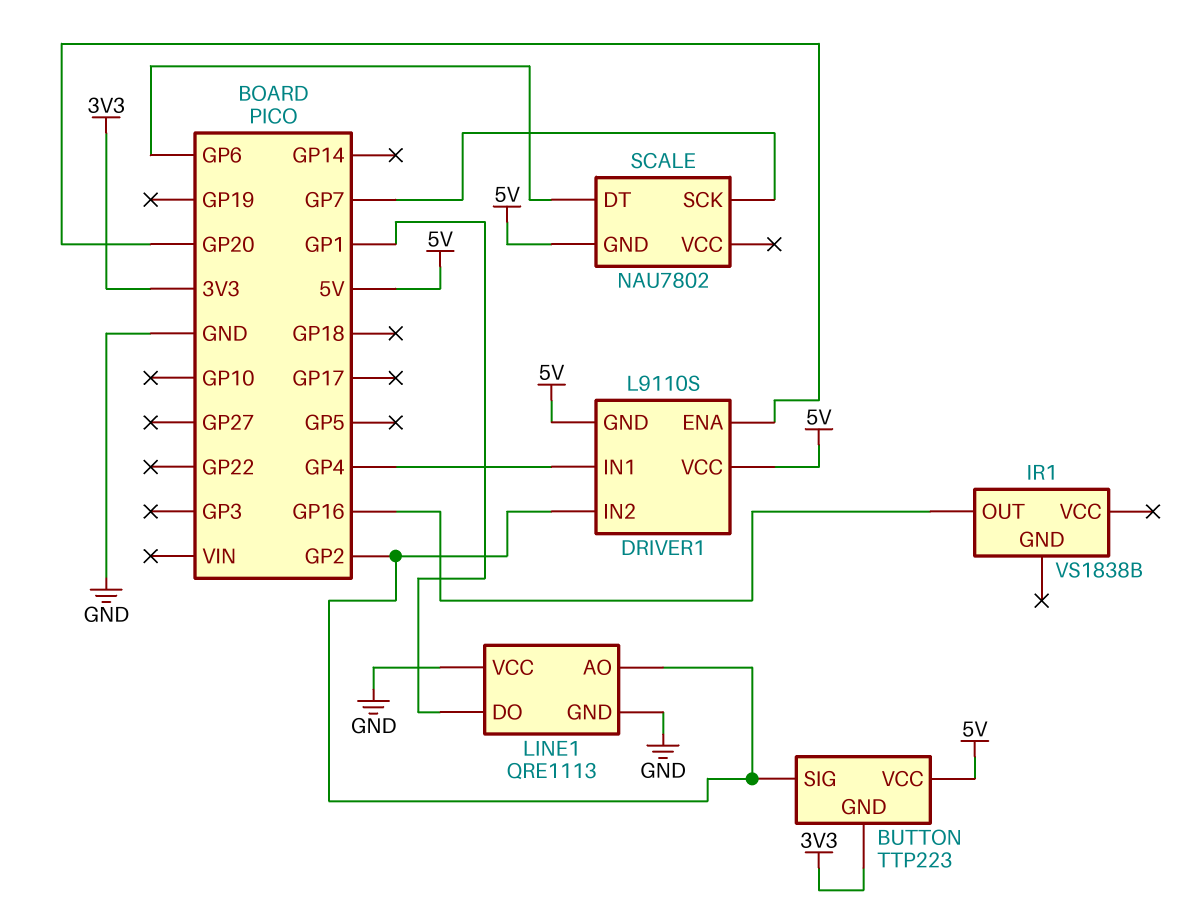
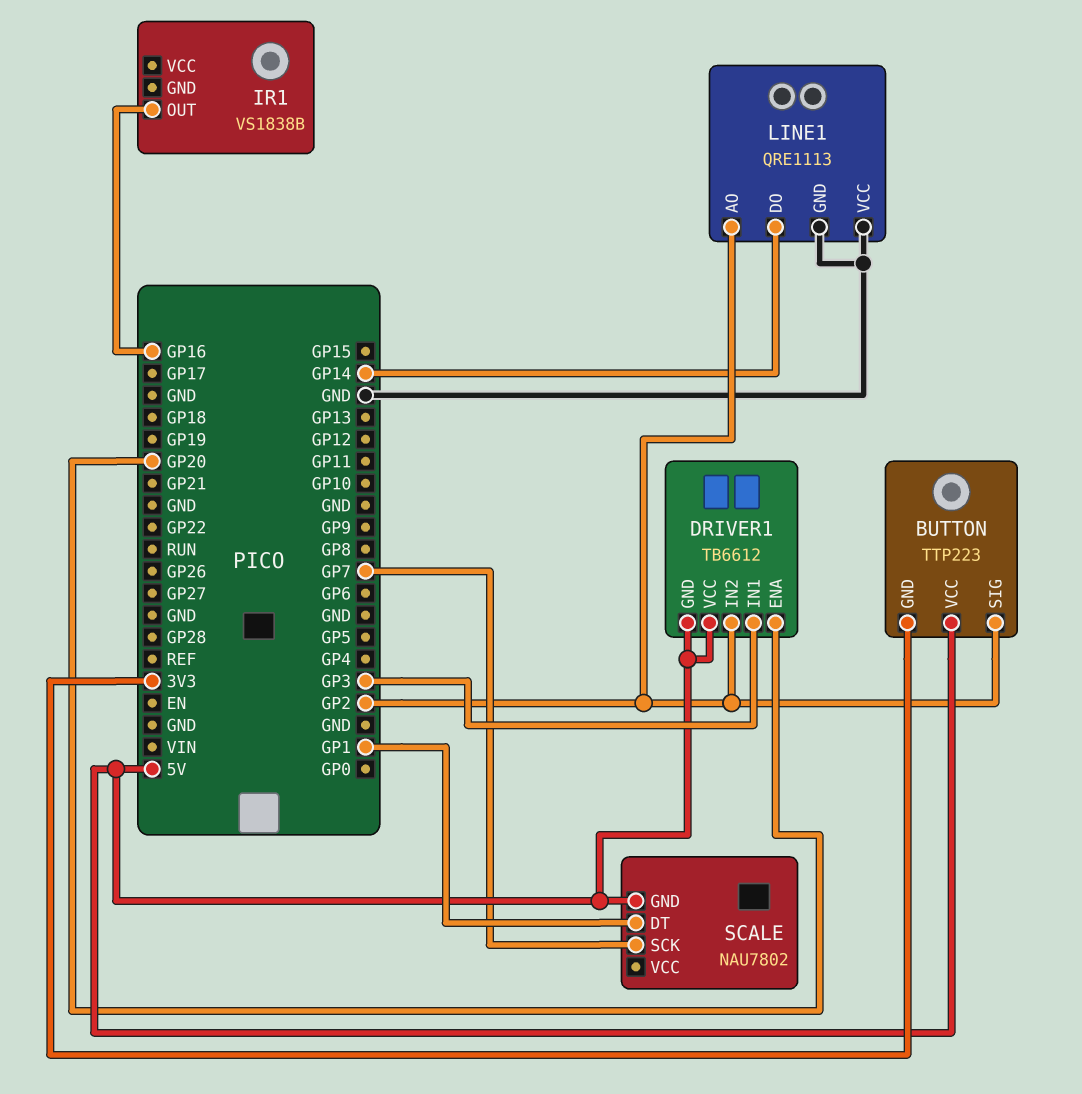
DRIVER1: L9110S -> TB6612
DRIVER1 pin IN1: GP4 -> GP3
LINE1 pin DO: GP1 -> GP14
SCALE pin DT: GP6 -> GP1

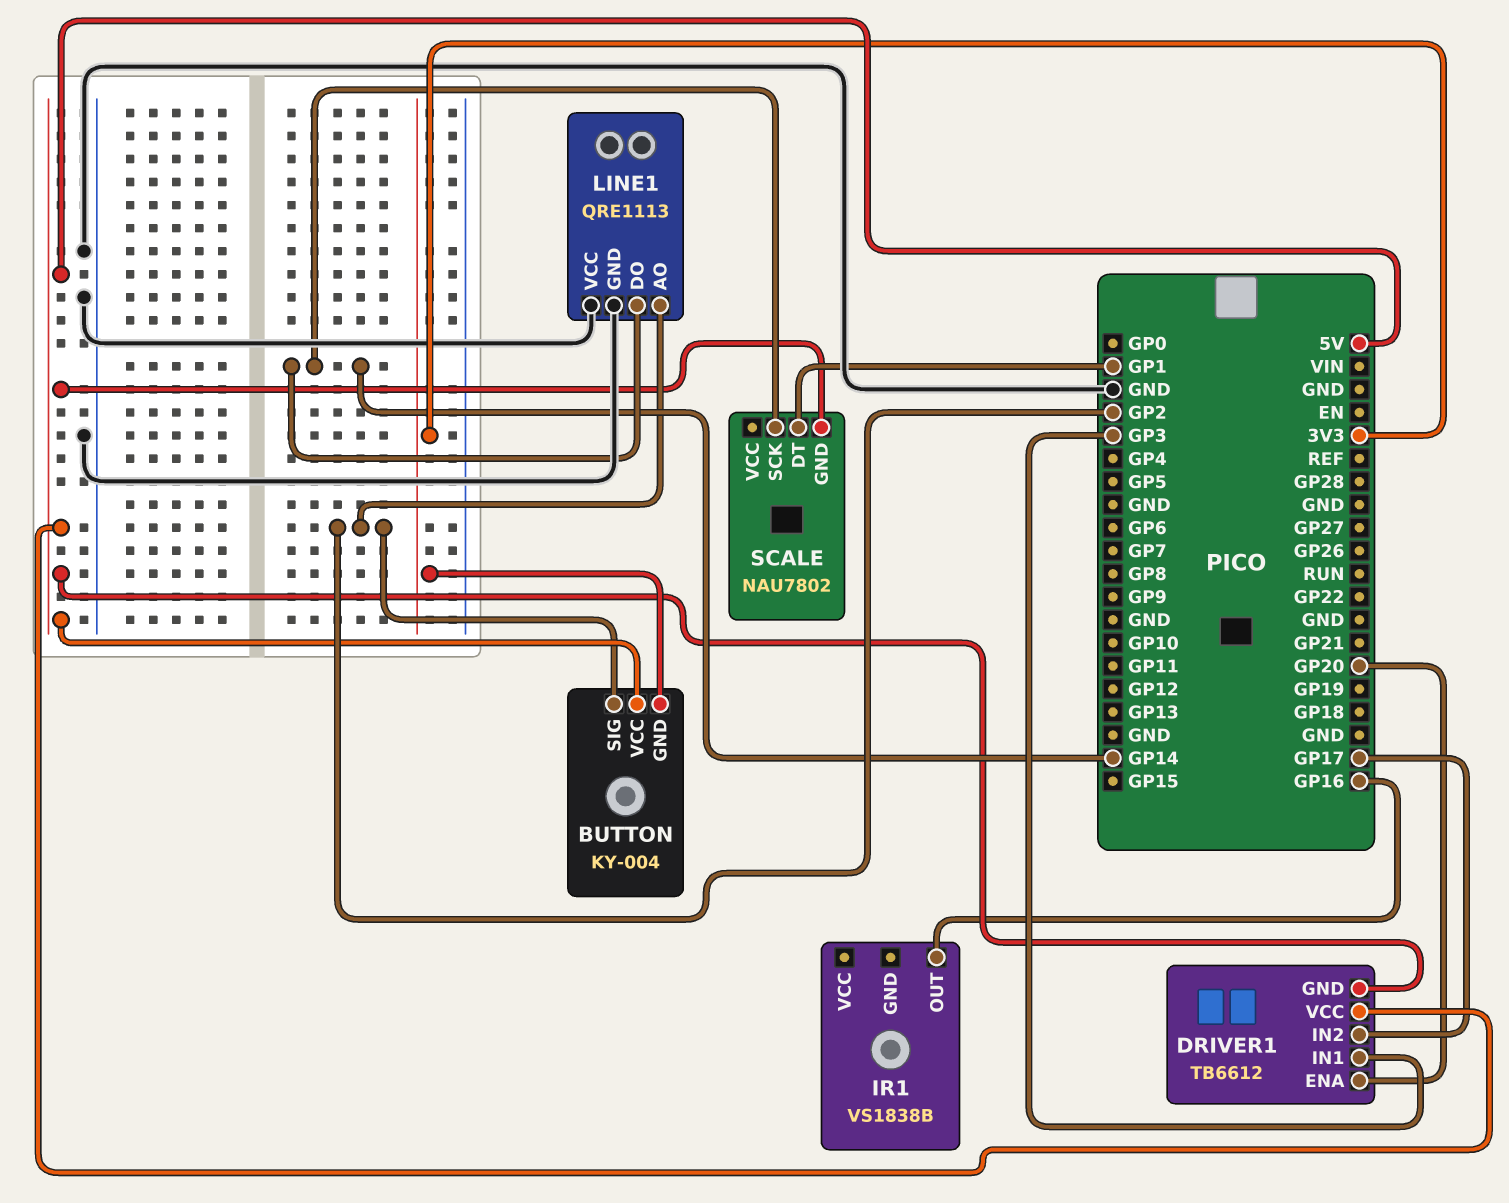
BUTTON: TTP223 -> KY-004
DRIVER1 pin IN2: GP2 -> GP17
SCALE pin SCK: GP7 -> GP14

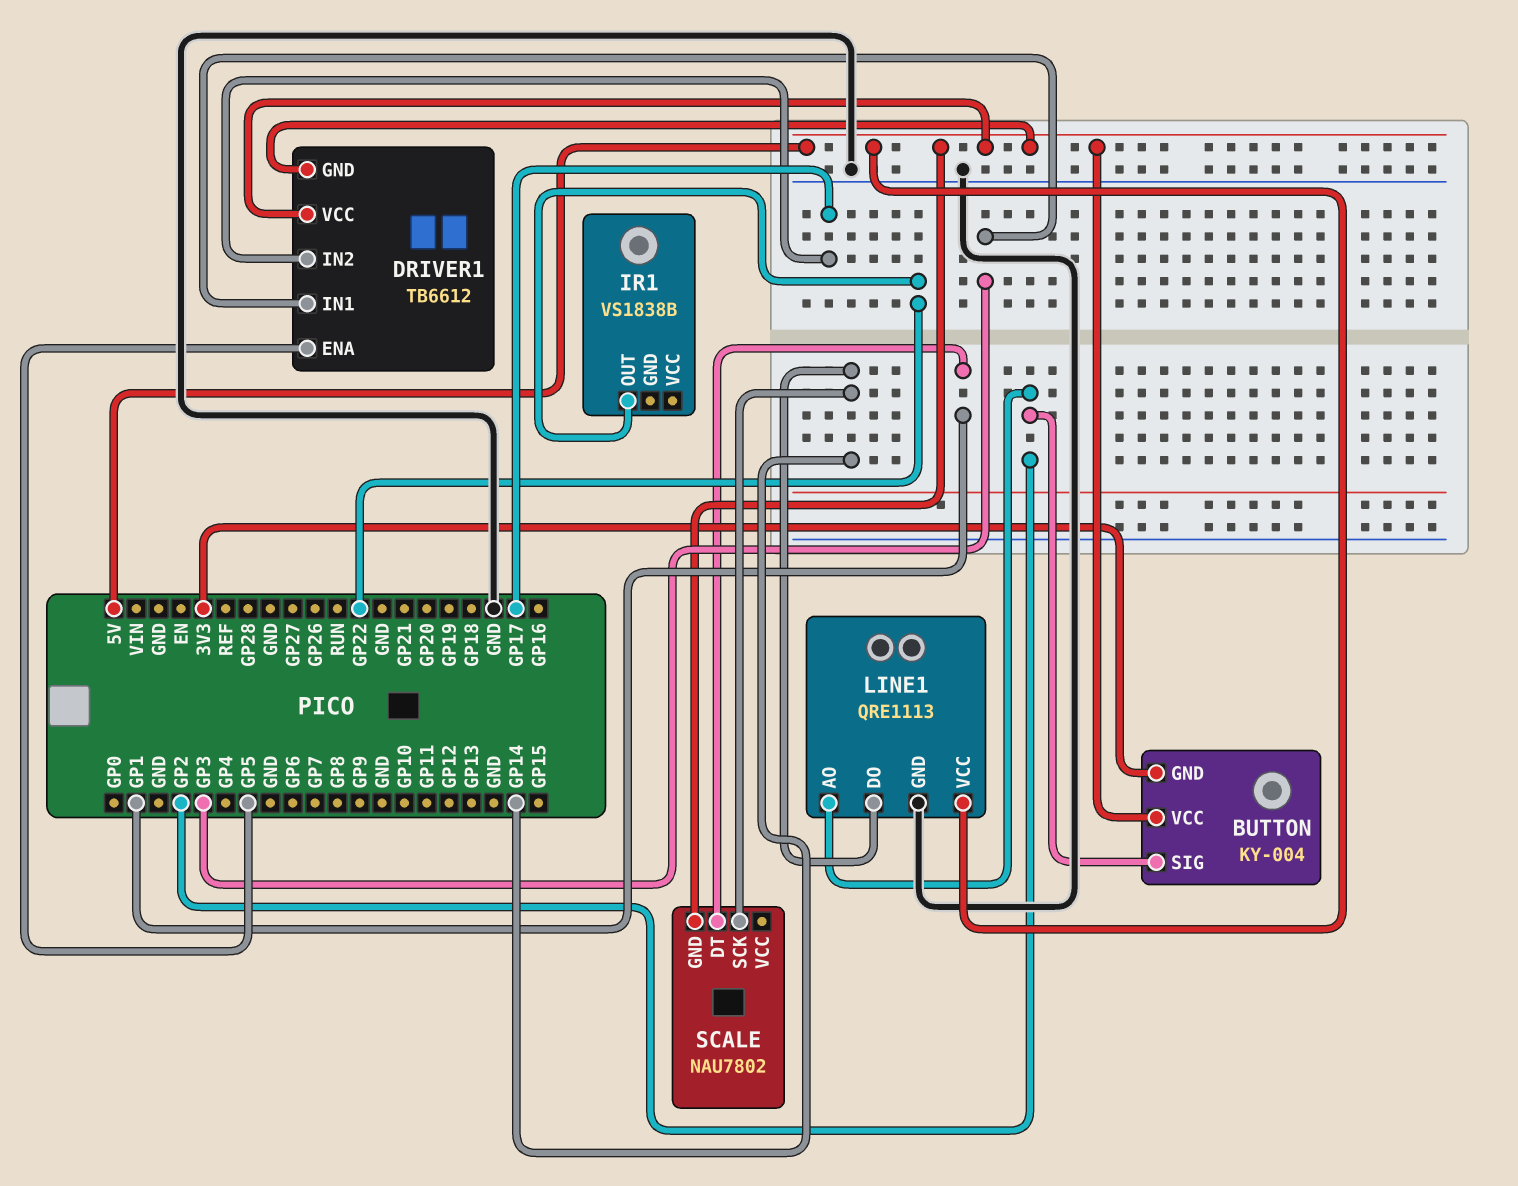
DRIVER1 pin ENA: GP20 -> GP5
IR1 pin OUT: GP16 -> GP22
LINE1 pin VCC: GND -> 5V

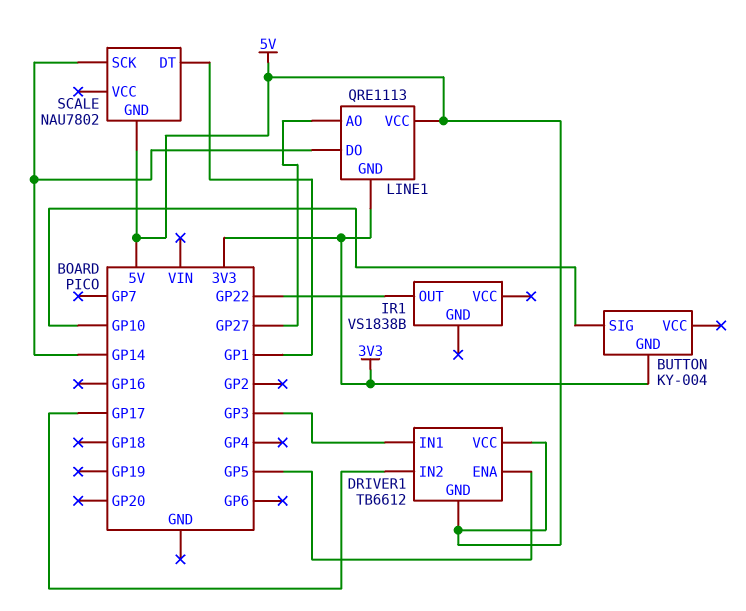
BUTTON pin SIG: GP2 -> GP10
BUTTON pin VCC: 5V -> none
LINE1 pin AO: GP2 -> GP27
LINE1 pin GND: GND -> 3V3

